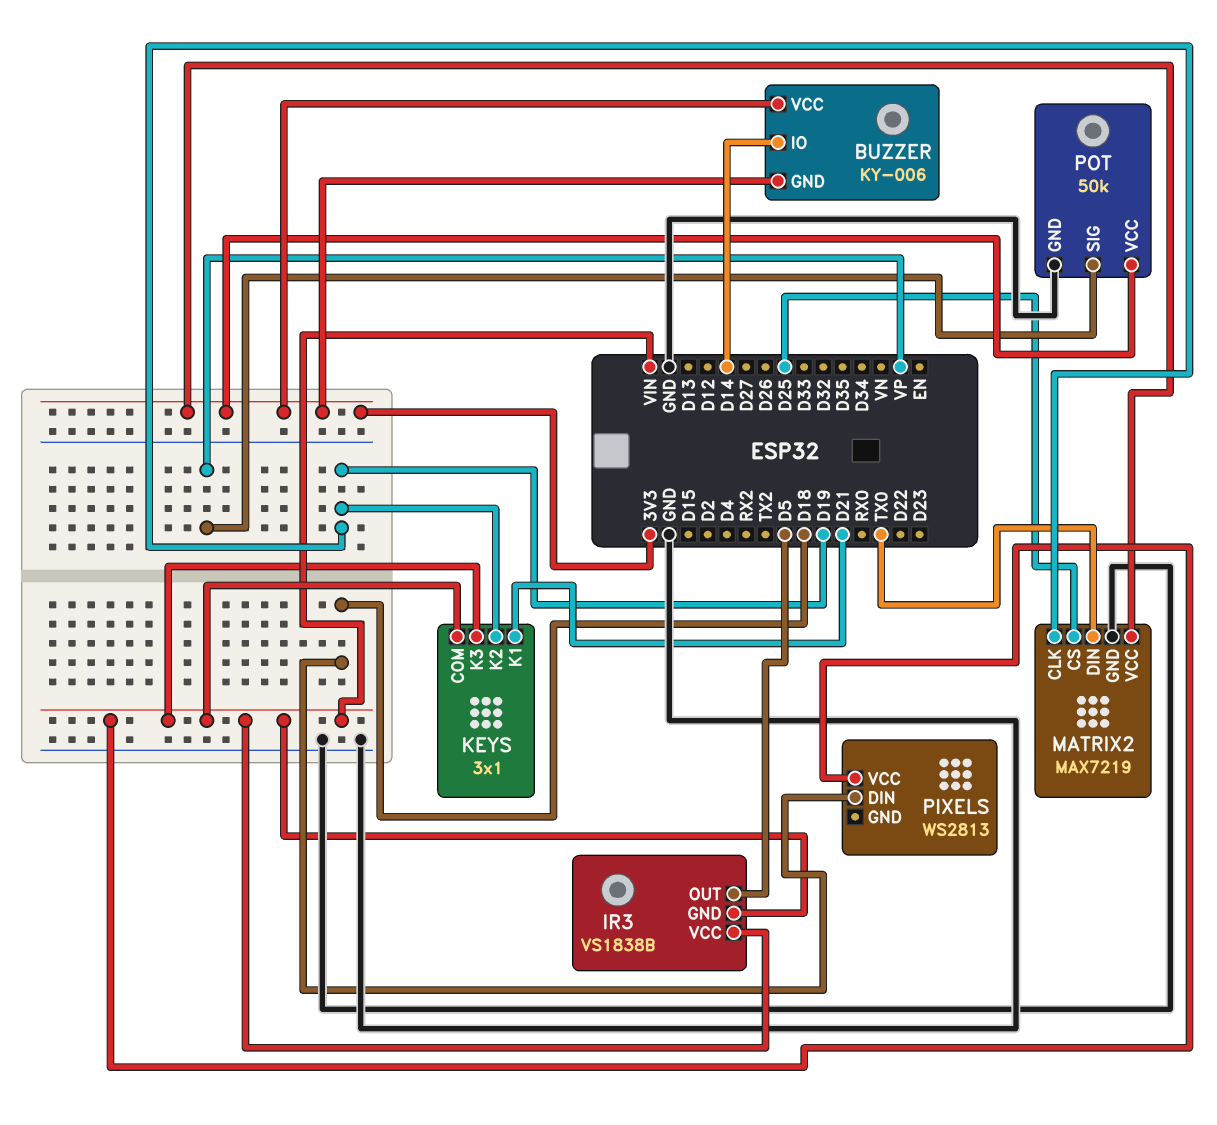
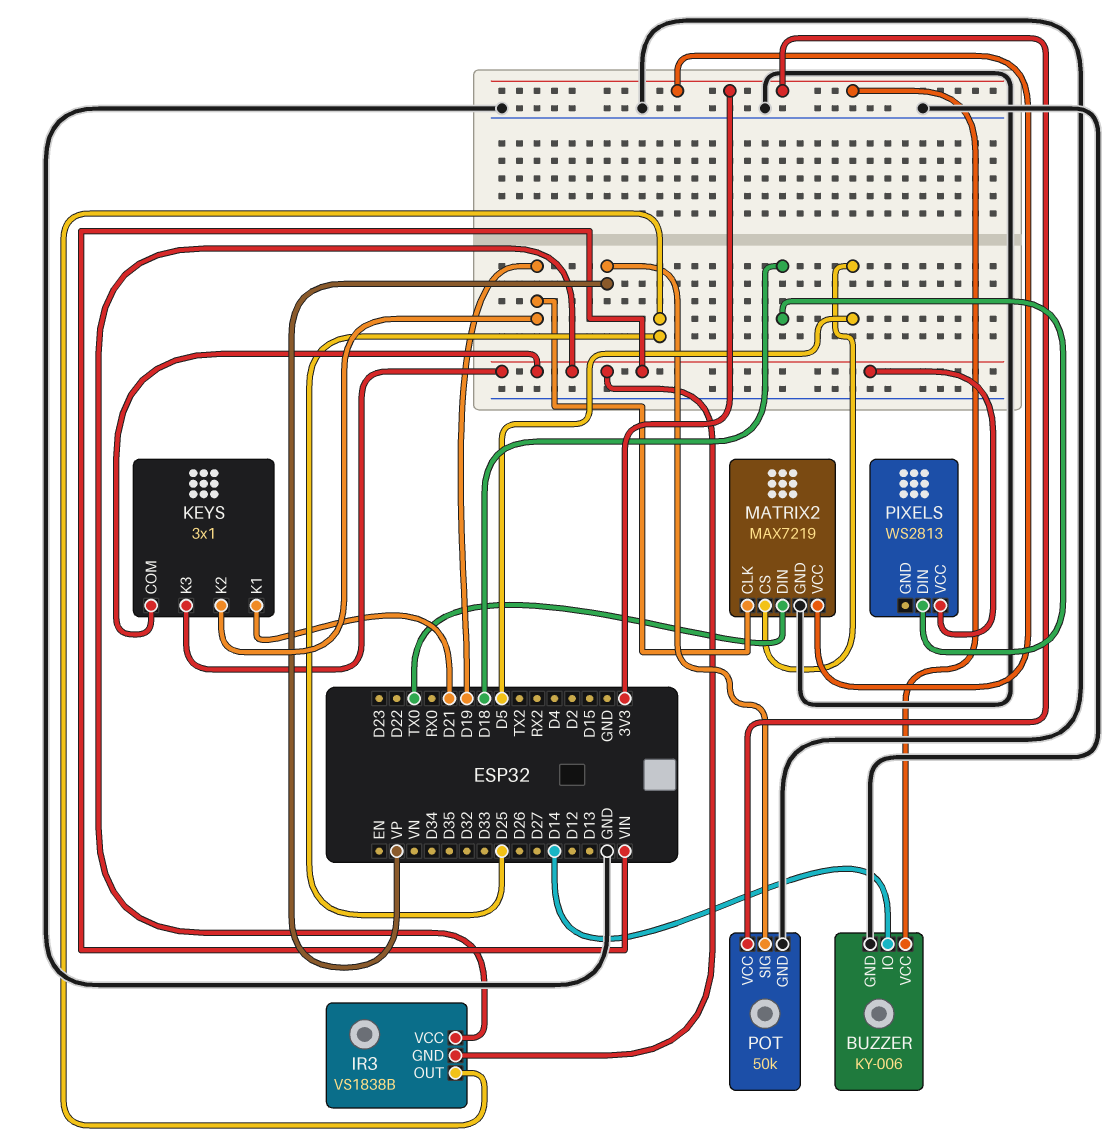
BUZZER pin GND: 3V3 -> GND
IR3 pin OUT: D5 -> D25
MATRIX2 pin CS: D25 -> D5

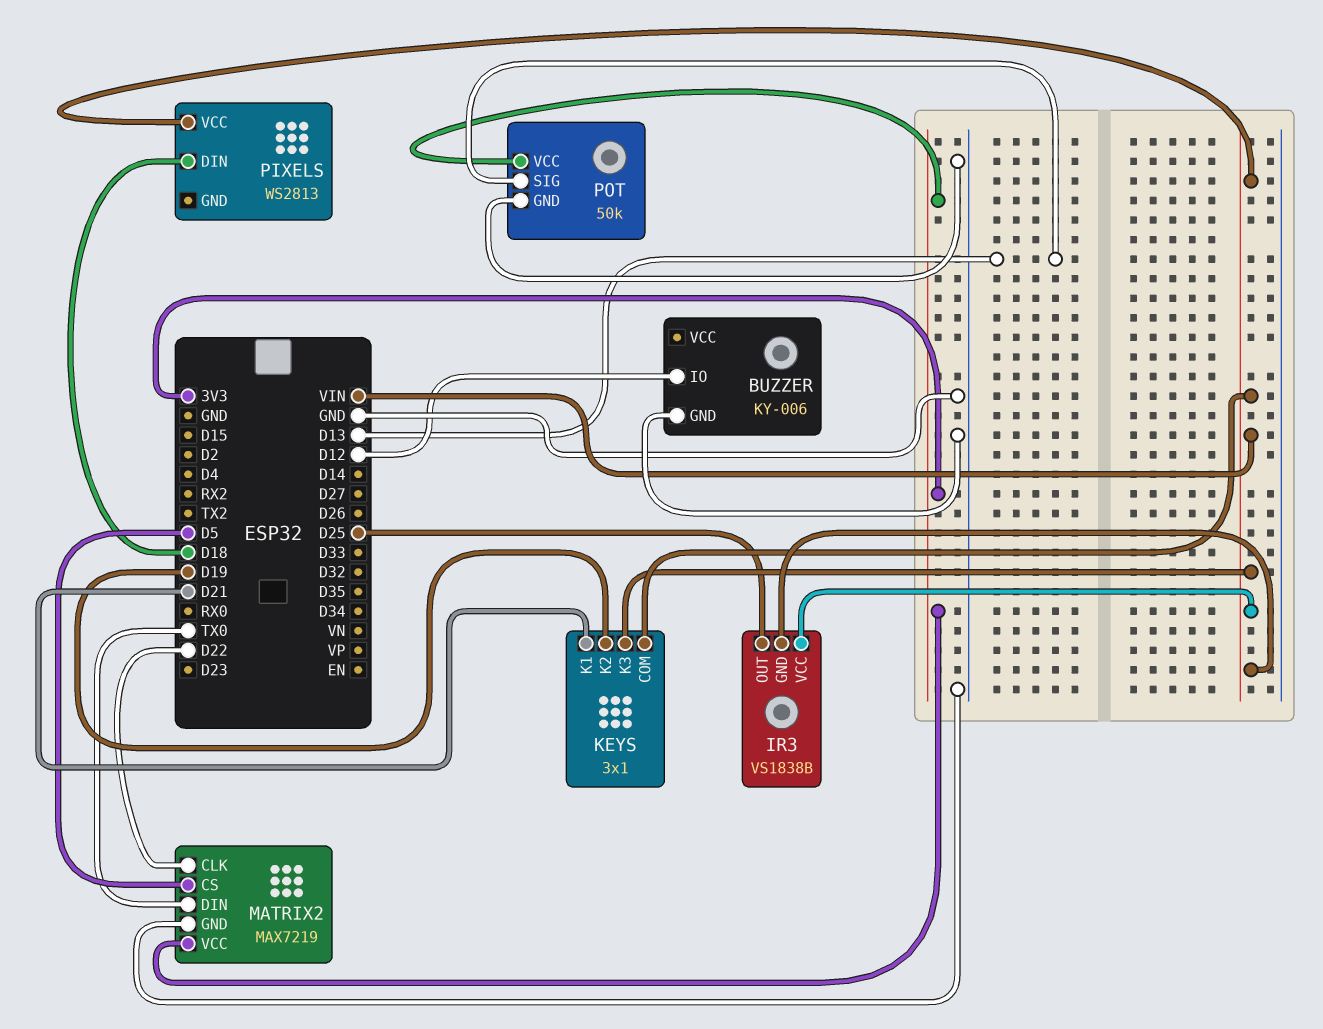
BUZZER pin IO: D14 -> D12
BUZZER pin VCC: 3V3 -> none
MATRIX2 pin CLK: D19 -> D22
POT pin SIG: VP -> D13

